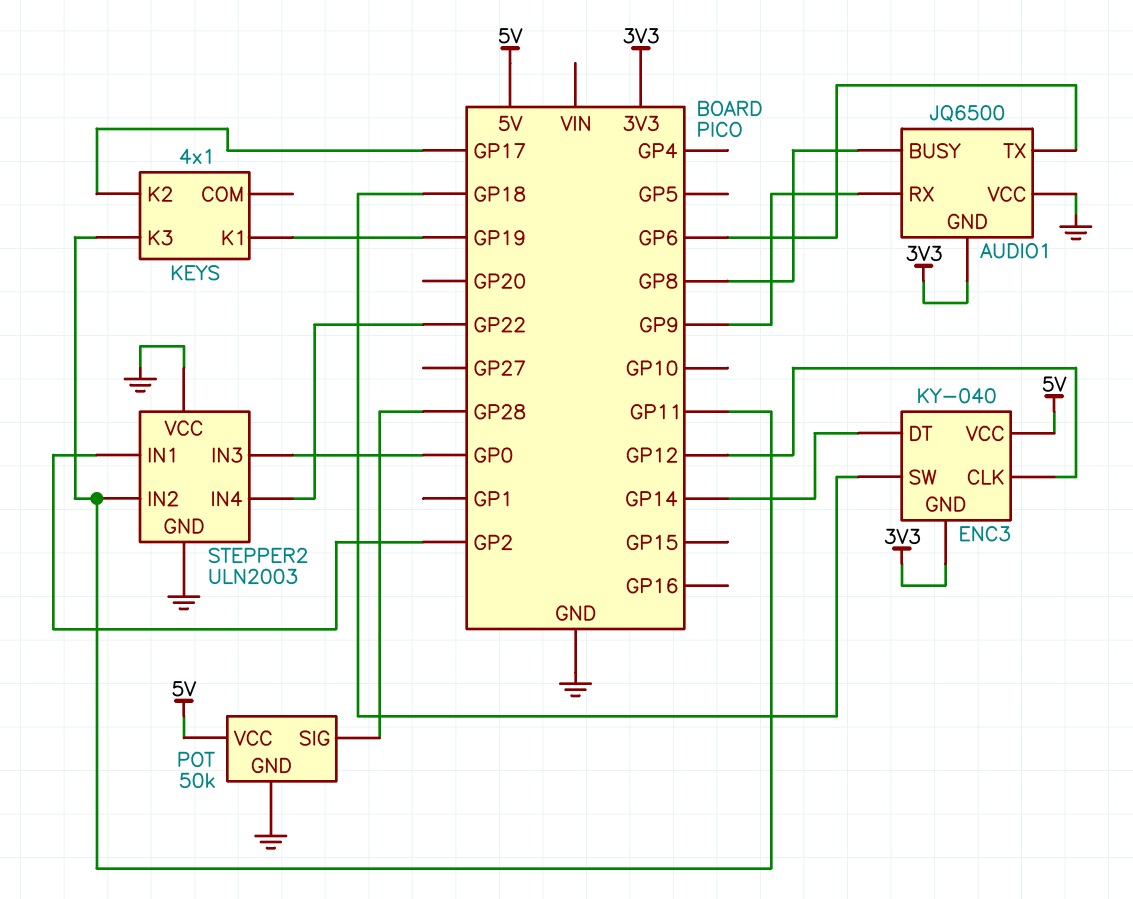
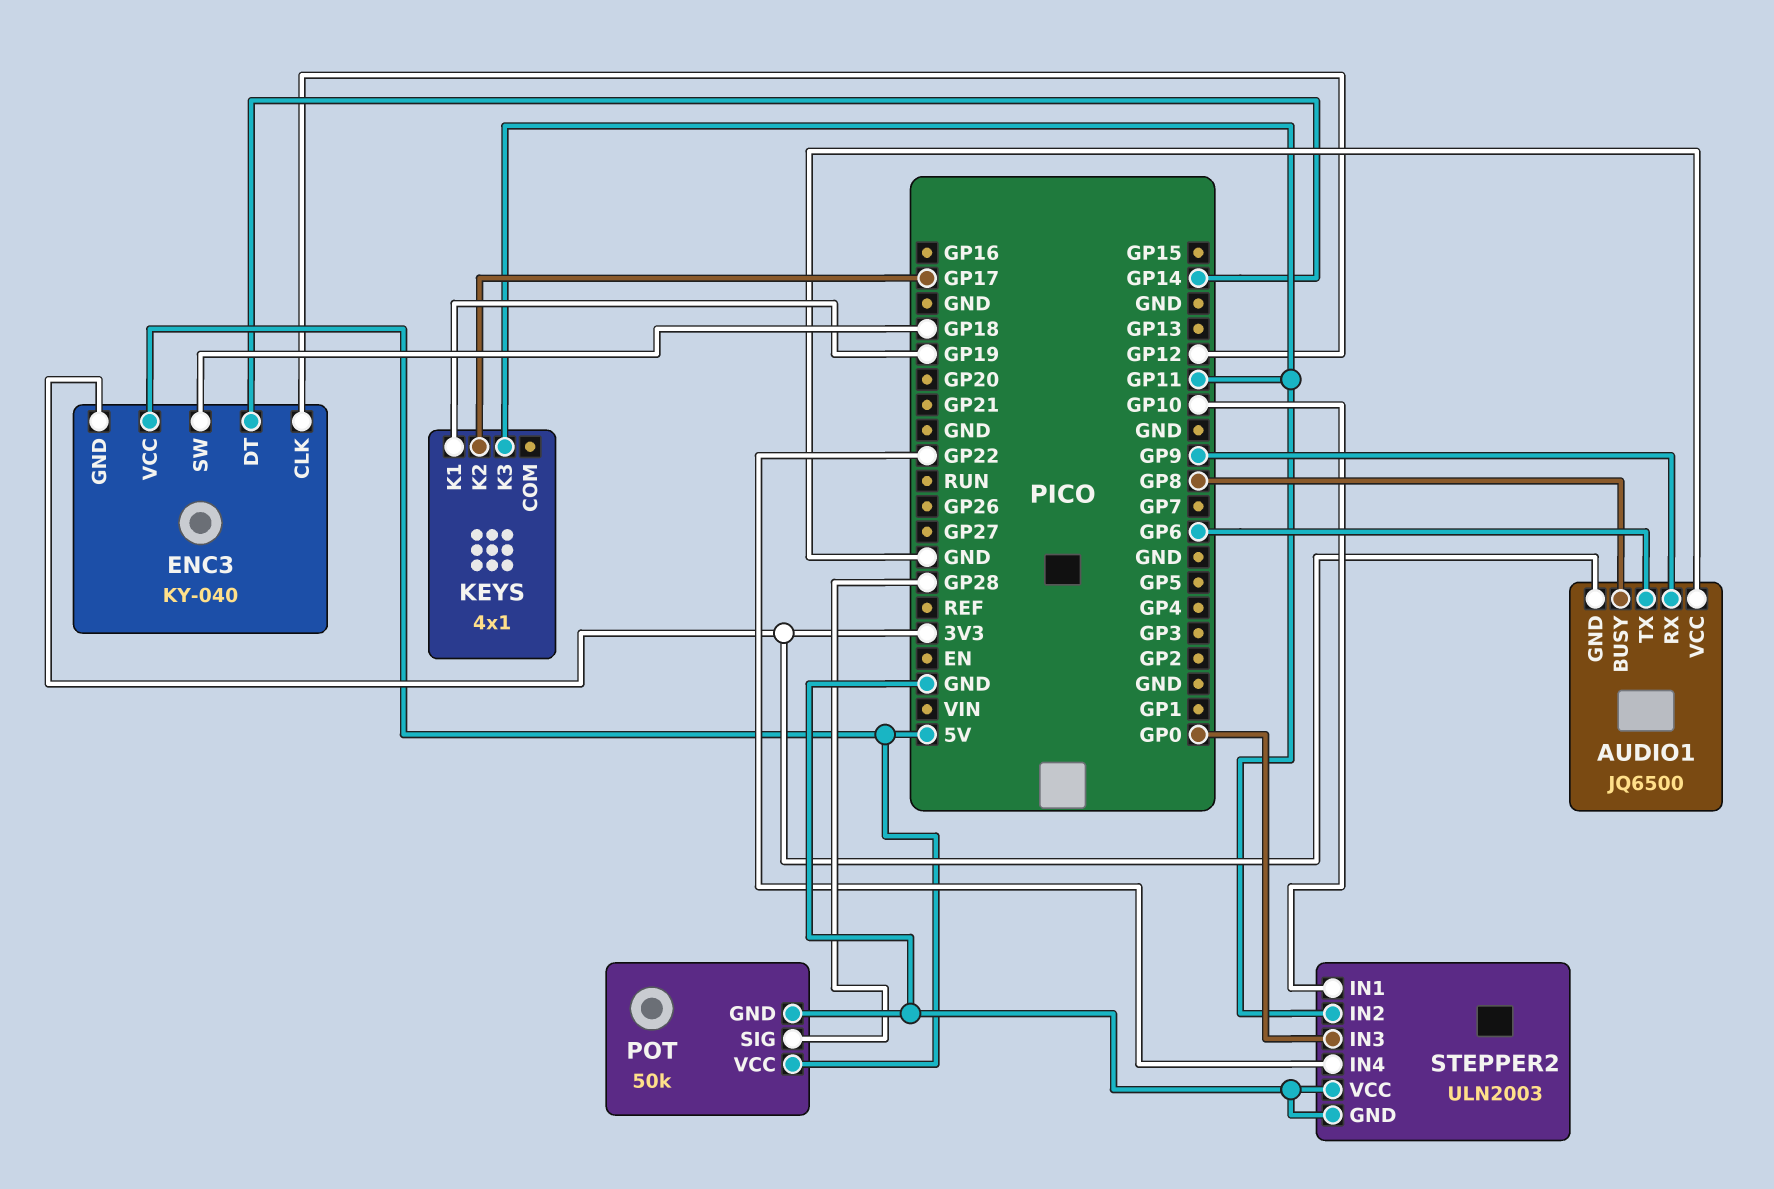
STEPPER2 pin IN1: GP2 -> GP10

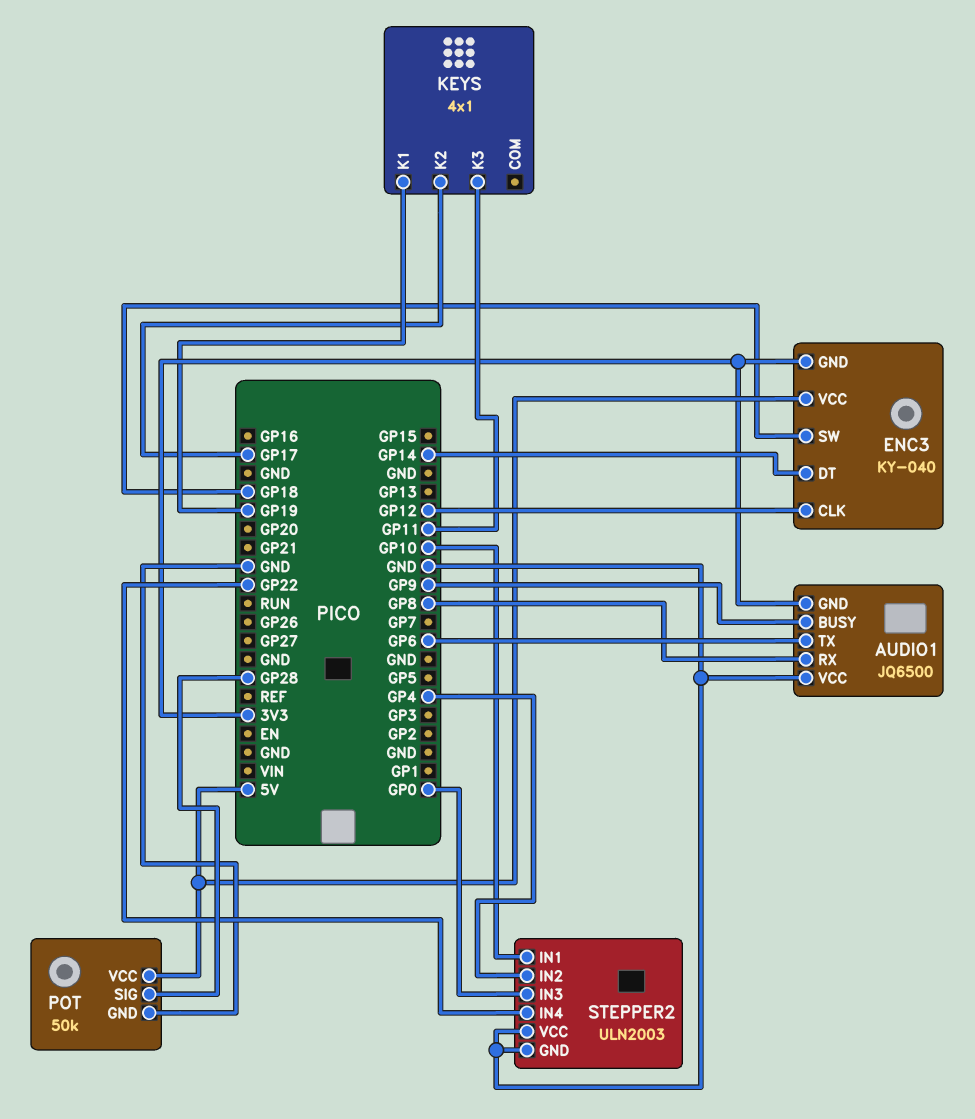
AUDIO1 pin BUSY: GP8 -> GP9
AUDIO1 pin RX: GP9 -> GP8
STEPPER2 pin IN2: GP11 -> GP4

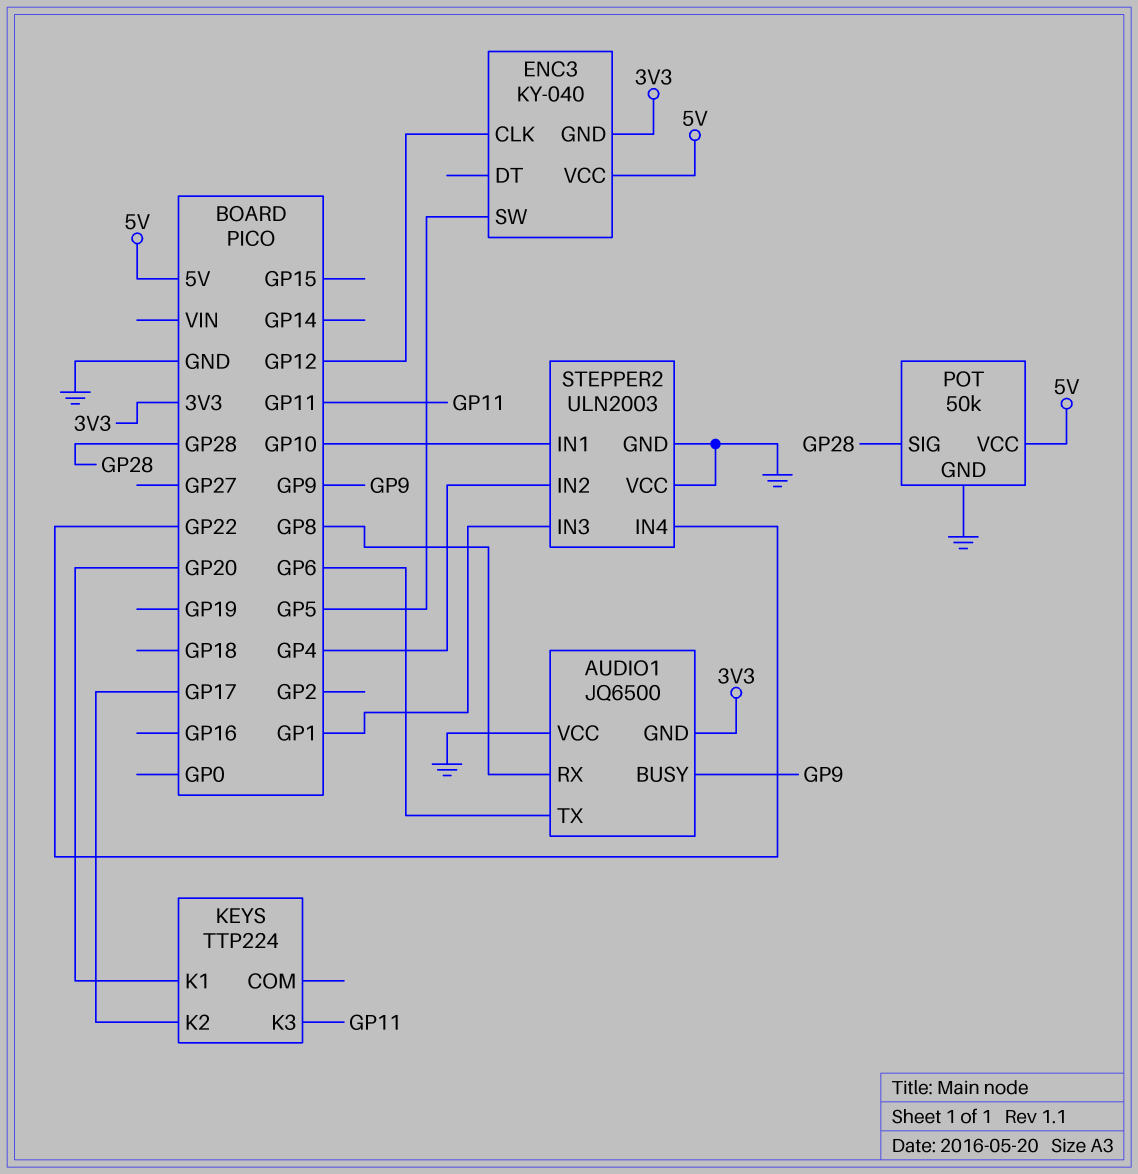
ENC3 pin DT: GP14 -> none
ENC3 pin SW: GP18 -> GP5
KEYS: 4x1 -> TTP224
KEYS pin K1: GP19 -> GP20
STEPPER2 pin IN3: GP0 -> GP1

